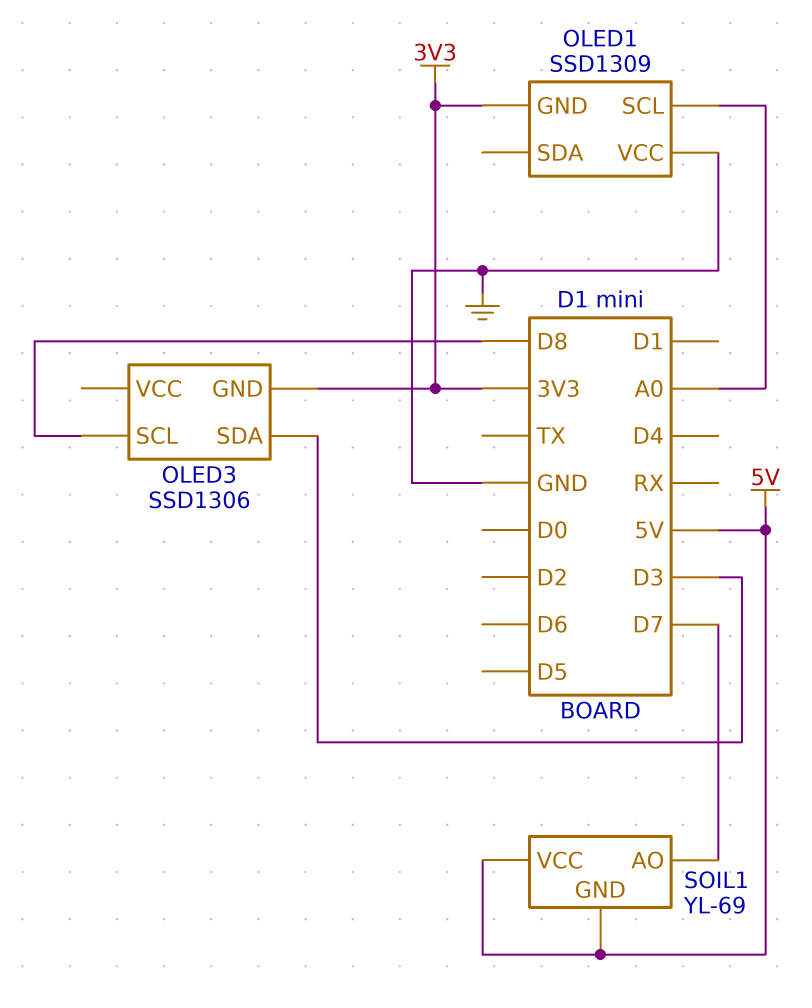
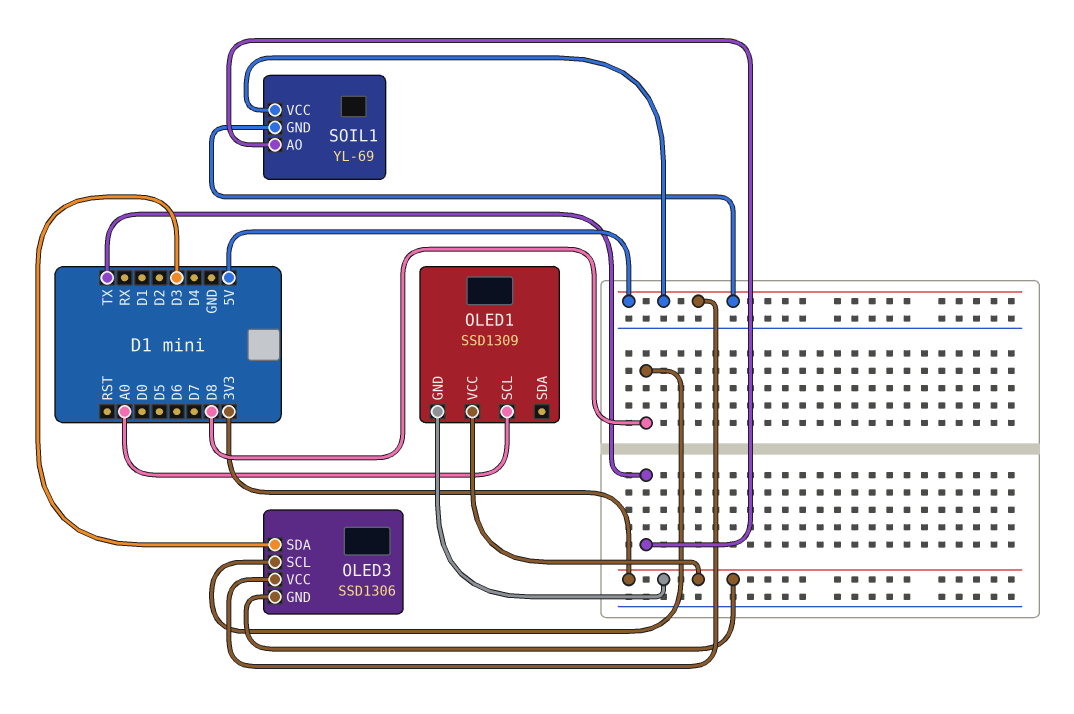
OLED1 pin VCC: GND -> 3V3
OLED3 pin VCC: none -> 5V
SOIL1 pin AO: D7 -> TX

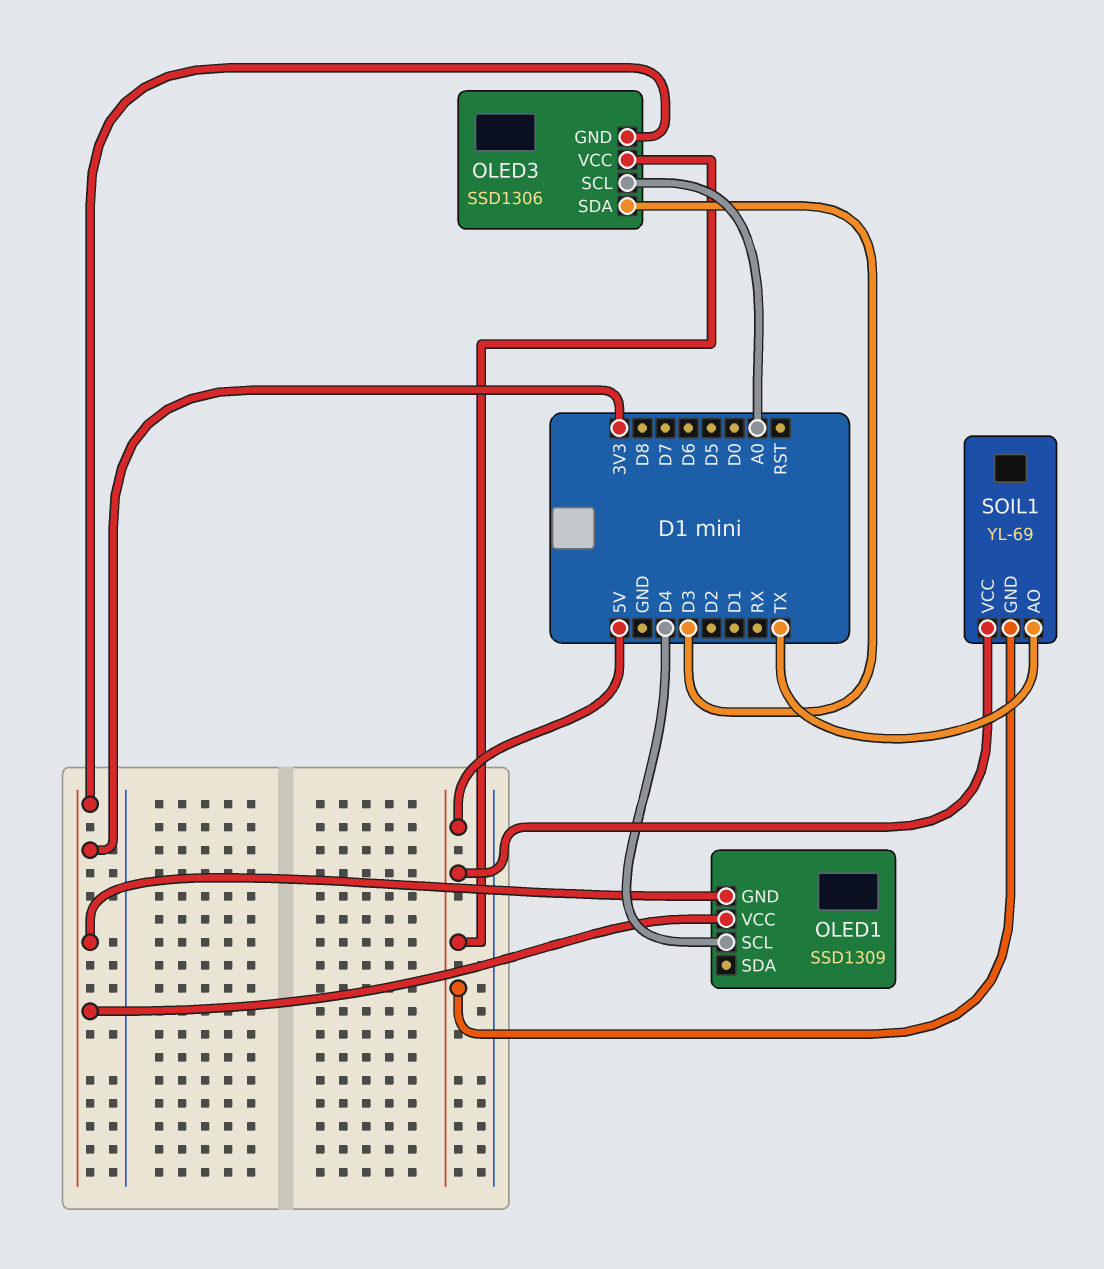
OLED1 pin SCL: A0 -> D4
OLED3 pin SCL: D8 -> A0

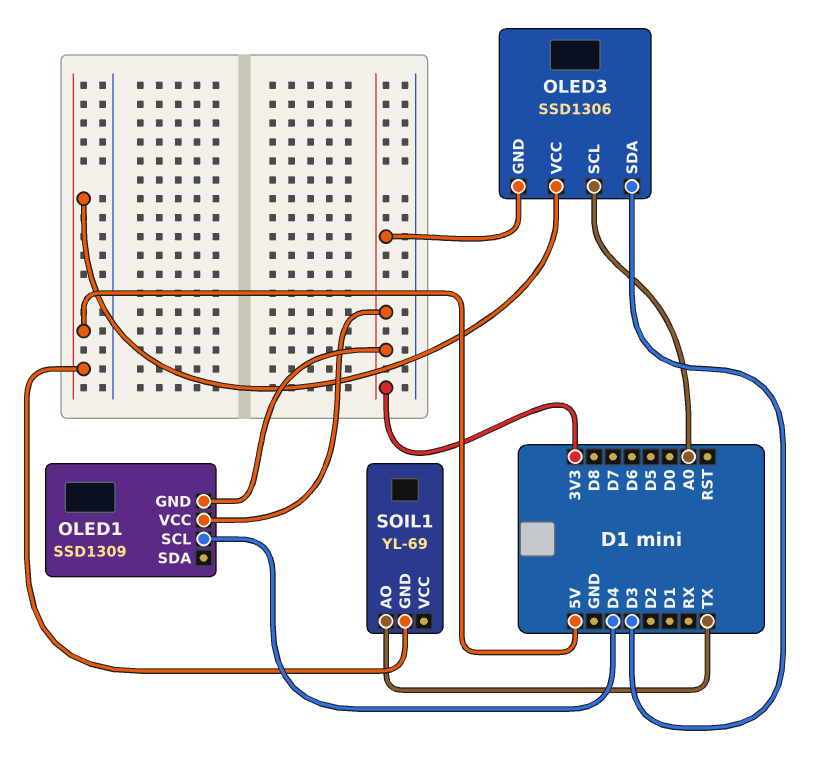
SOIL1 pin VCC: 5V -> none

